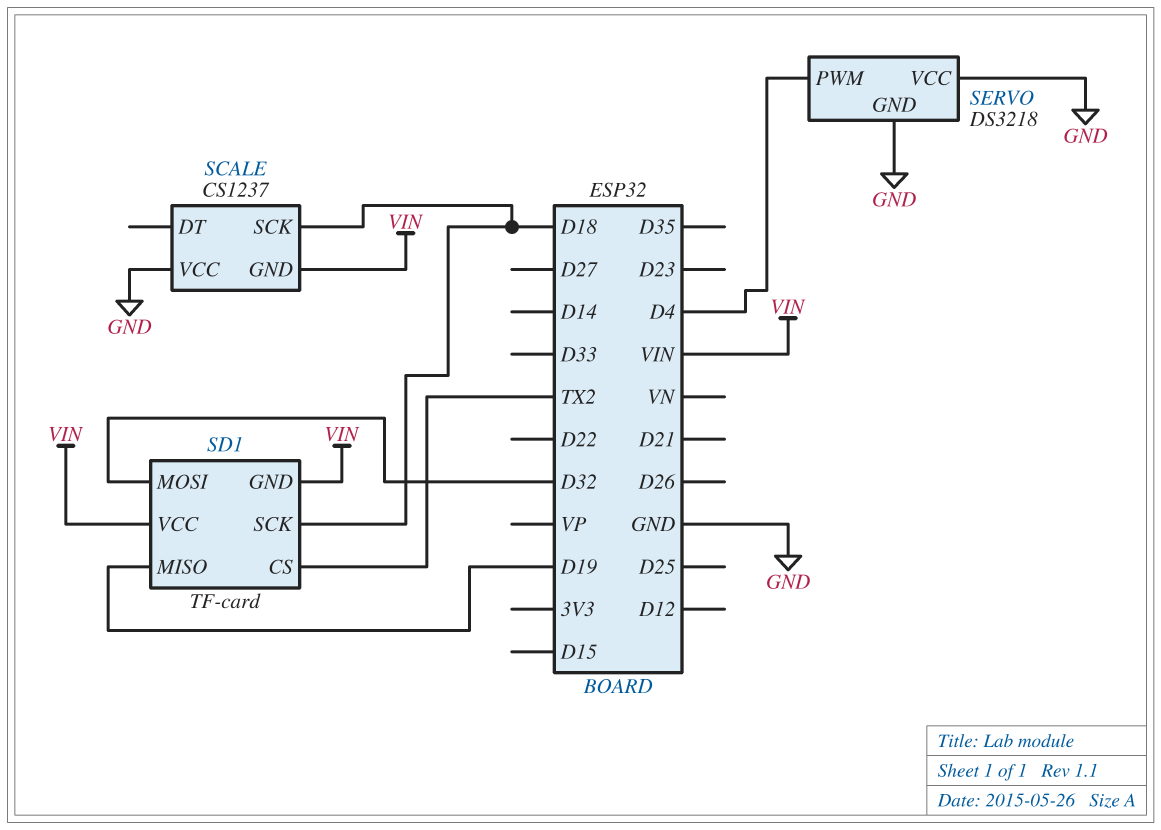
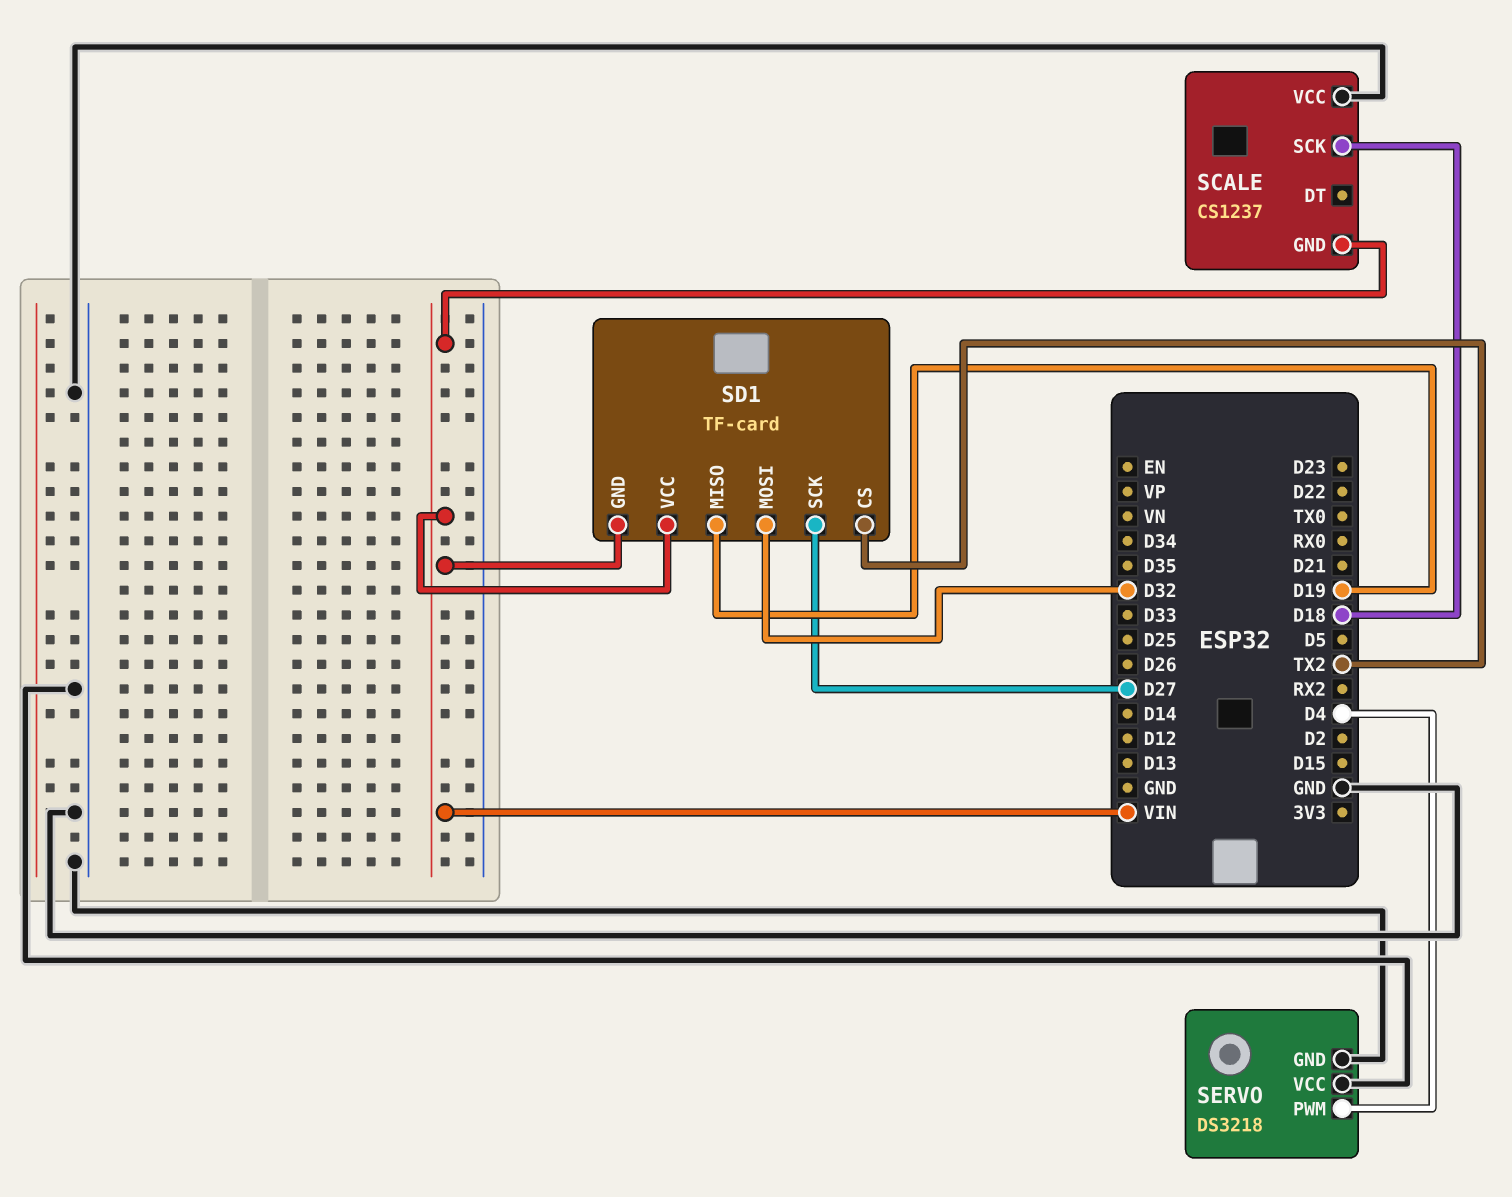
SD1 pin SCK: D18 -> D27

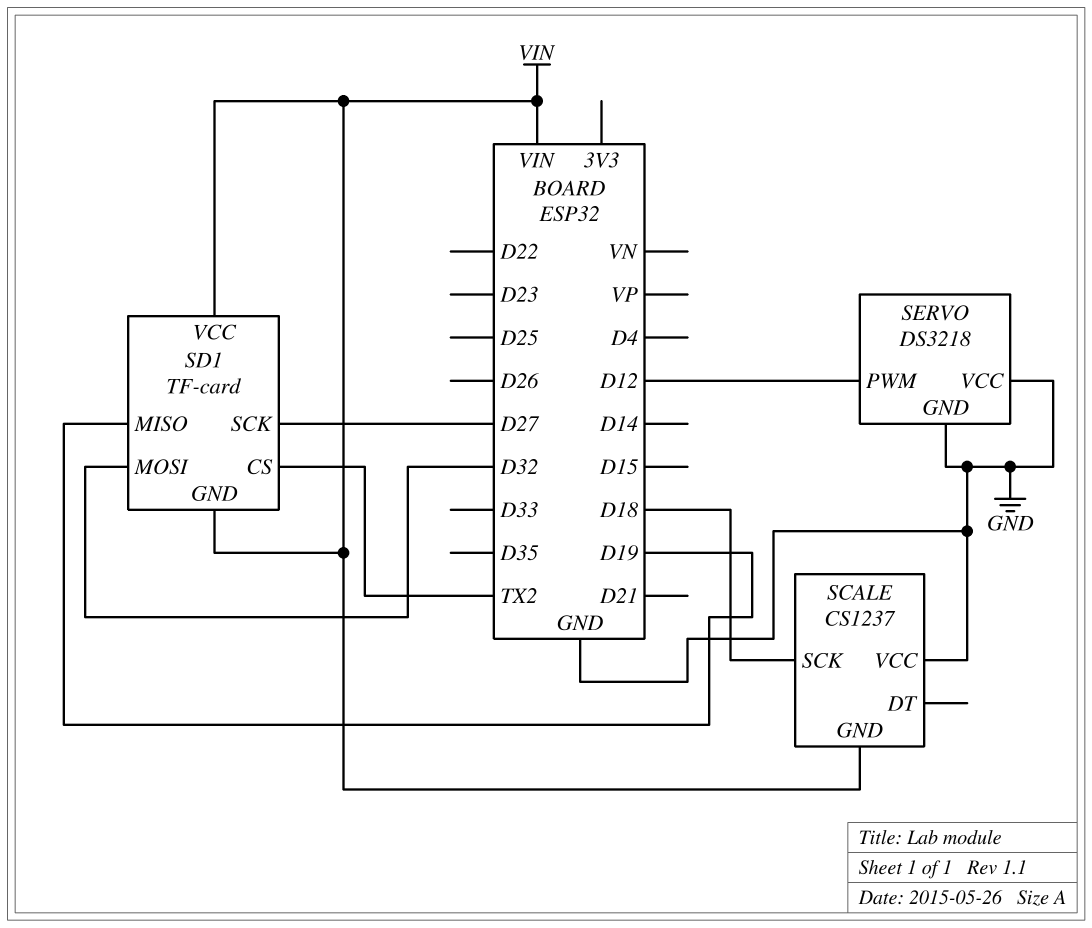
SERVO pin PWM: D4 -> D12

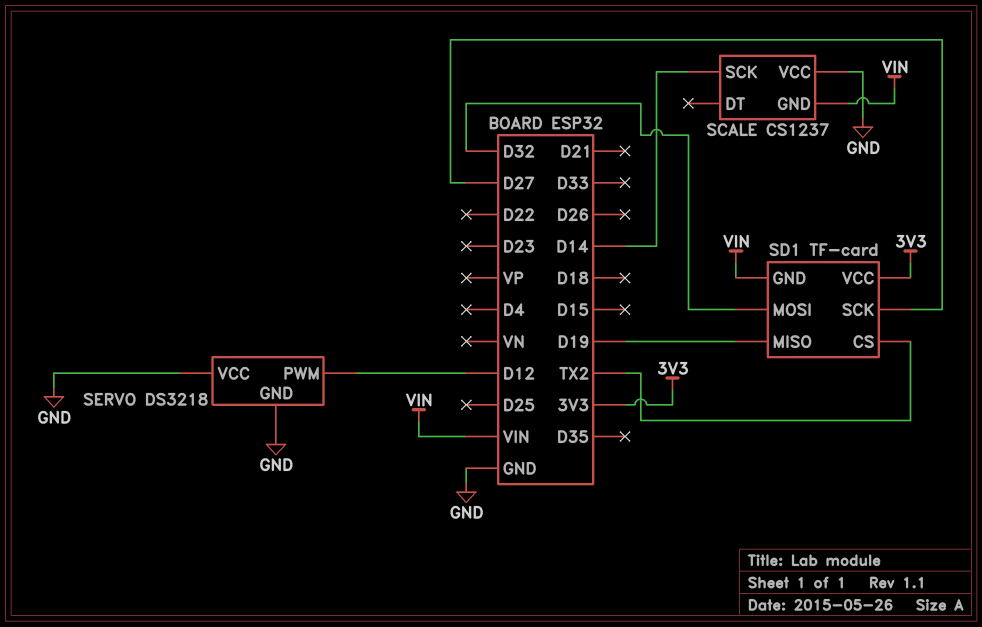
SCALE pin SCK: D18 -> D14
SD1 pin VCC: VIN -> 3V3

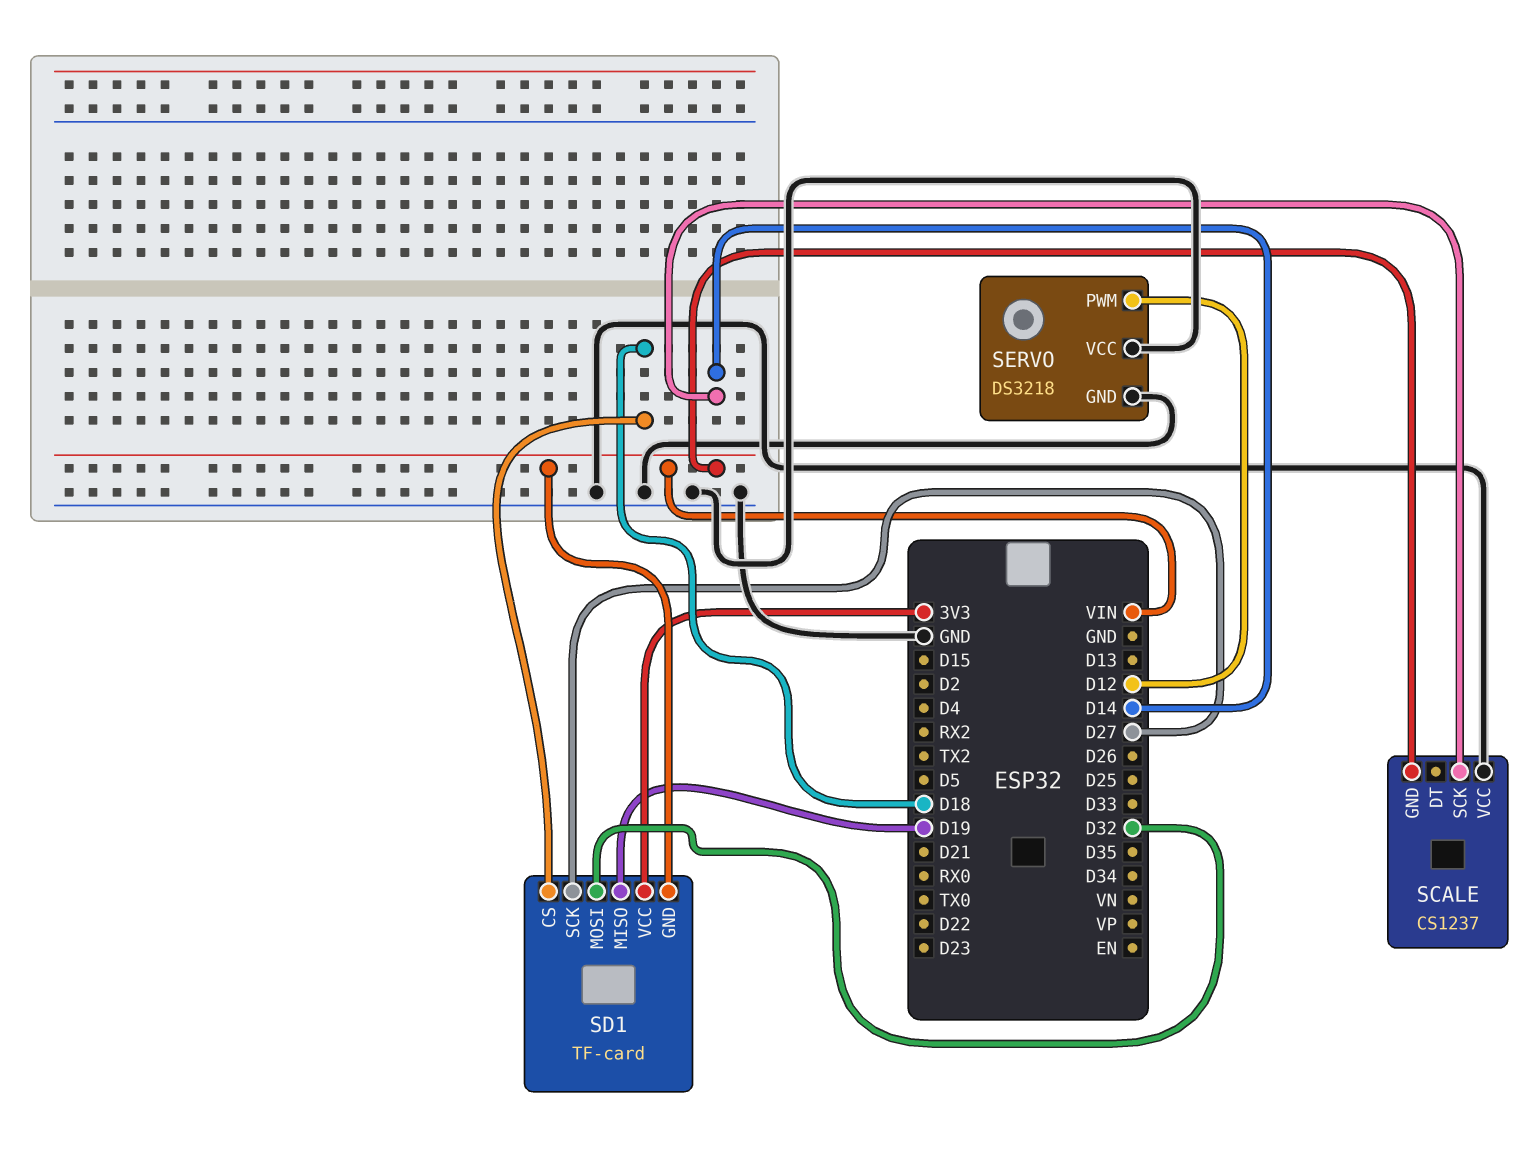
SD1 pin CS: TX2 -> D18

